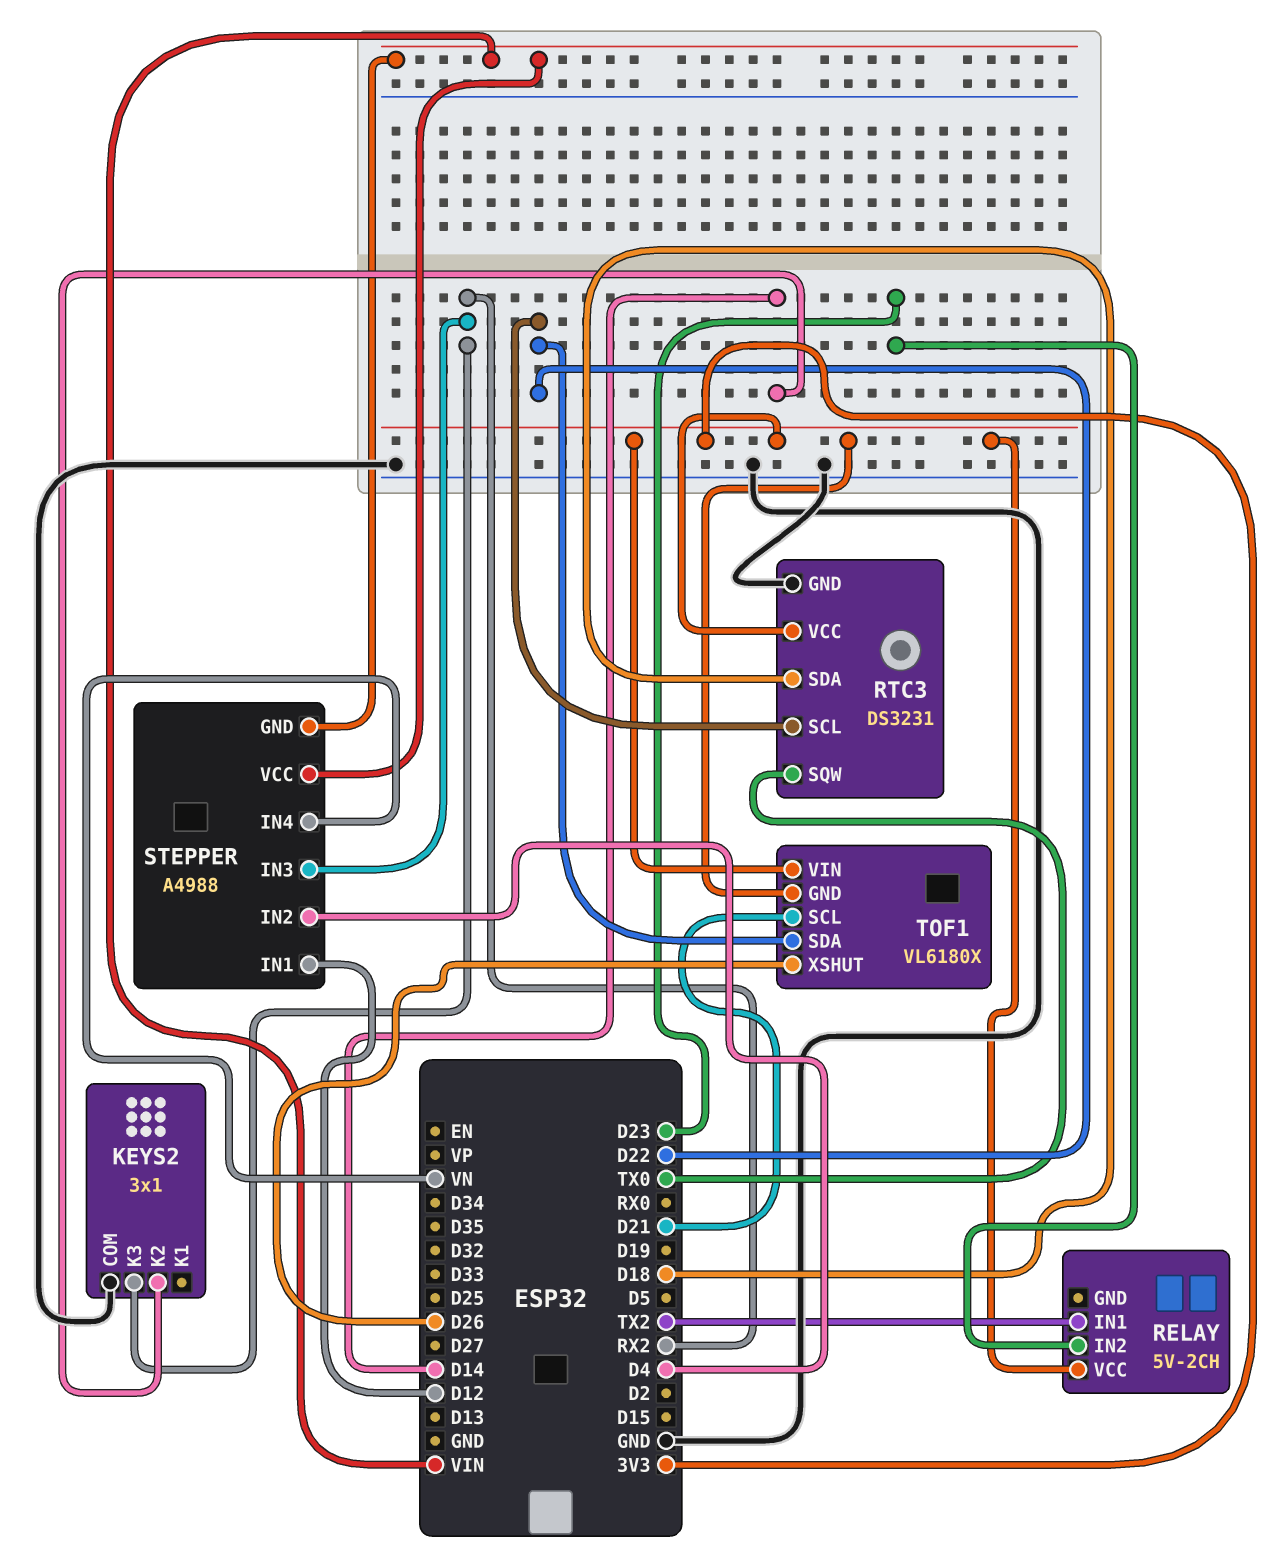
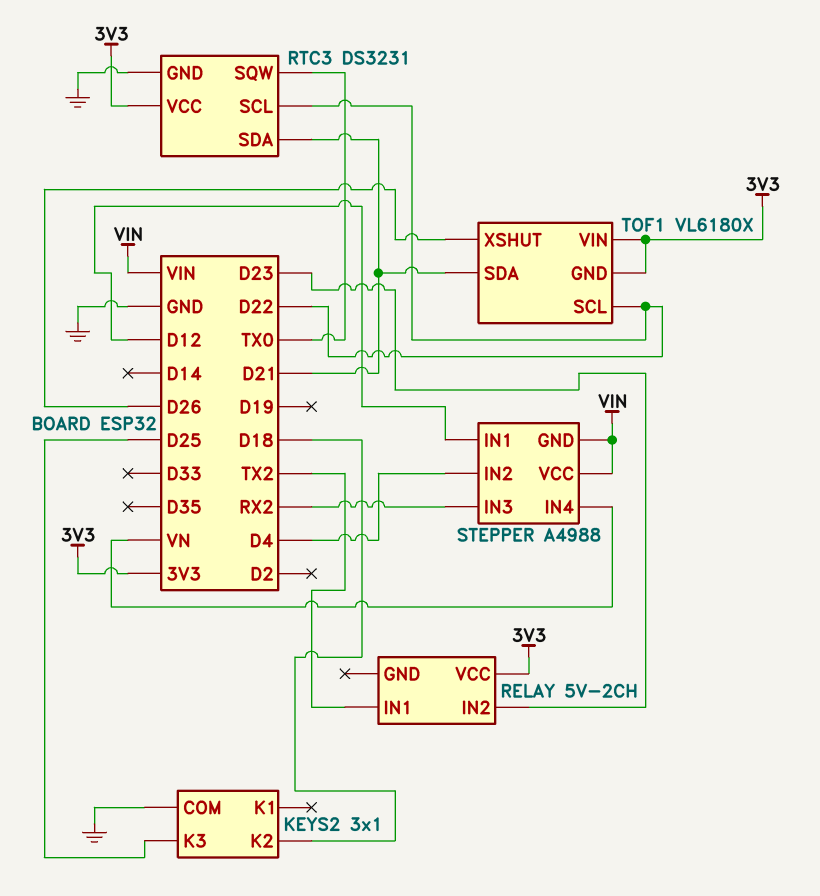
KEYS2 pin K2: D14 -> D18
KEYS2 pin K3: RX2 -> D25
RTC3 pin SDA: D18 -> D21
TOF1 pin SCL: D21 -> D22
TOF1 pin SDA: D22 -> D21

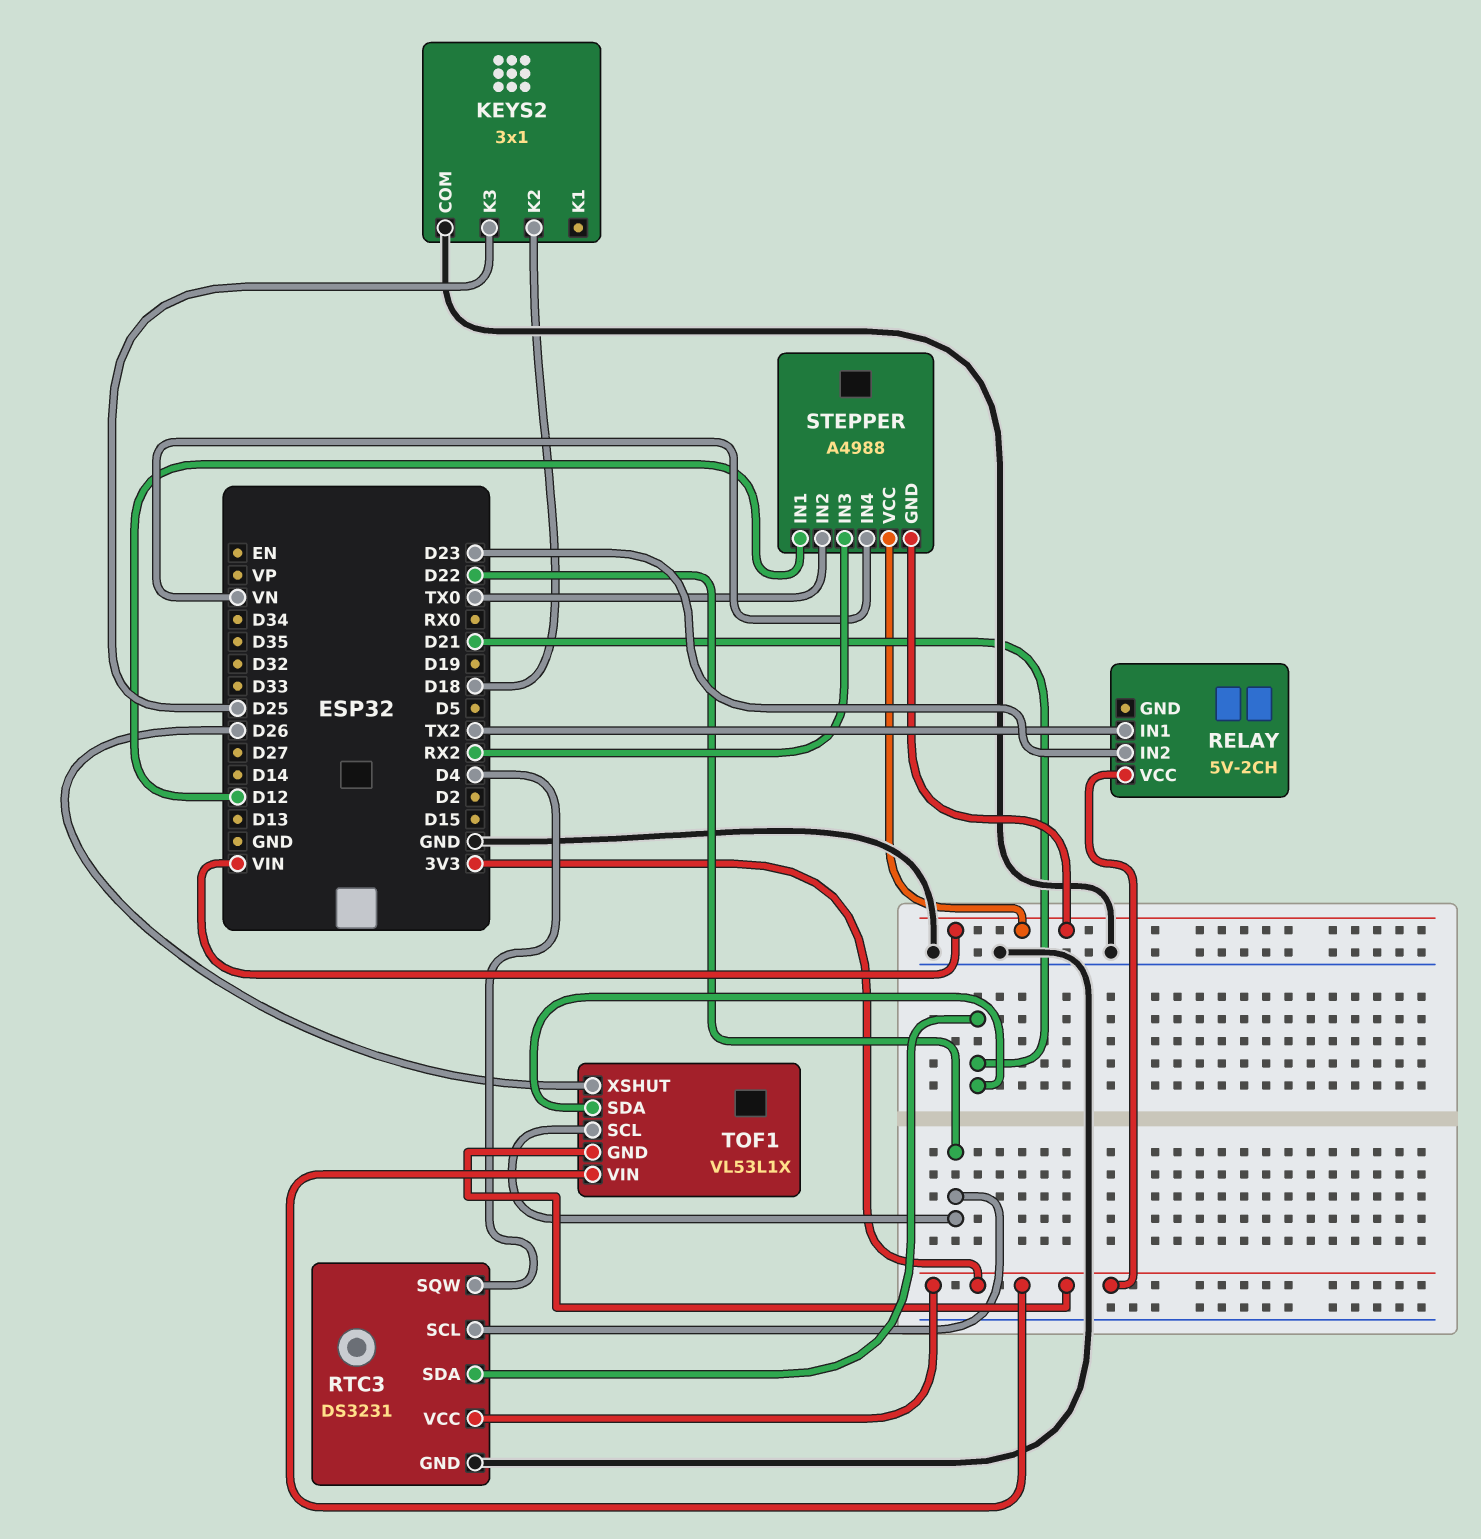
RTC3 pin SQW: TX0 -> D4
STEPPER pin IN2: D4 -> TX0
TOF1: VL6180X -> VL53L1X

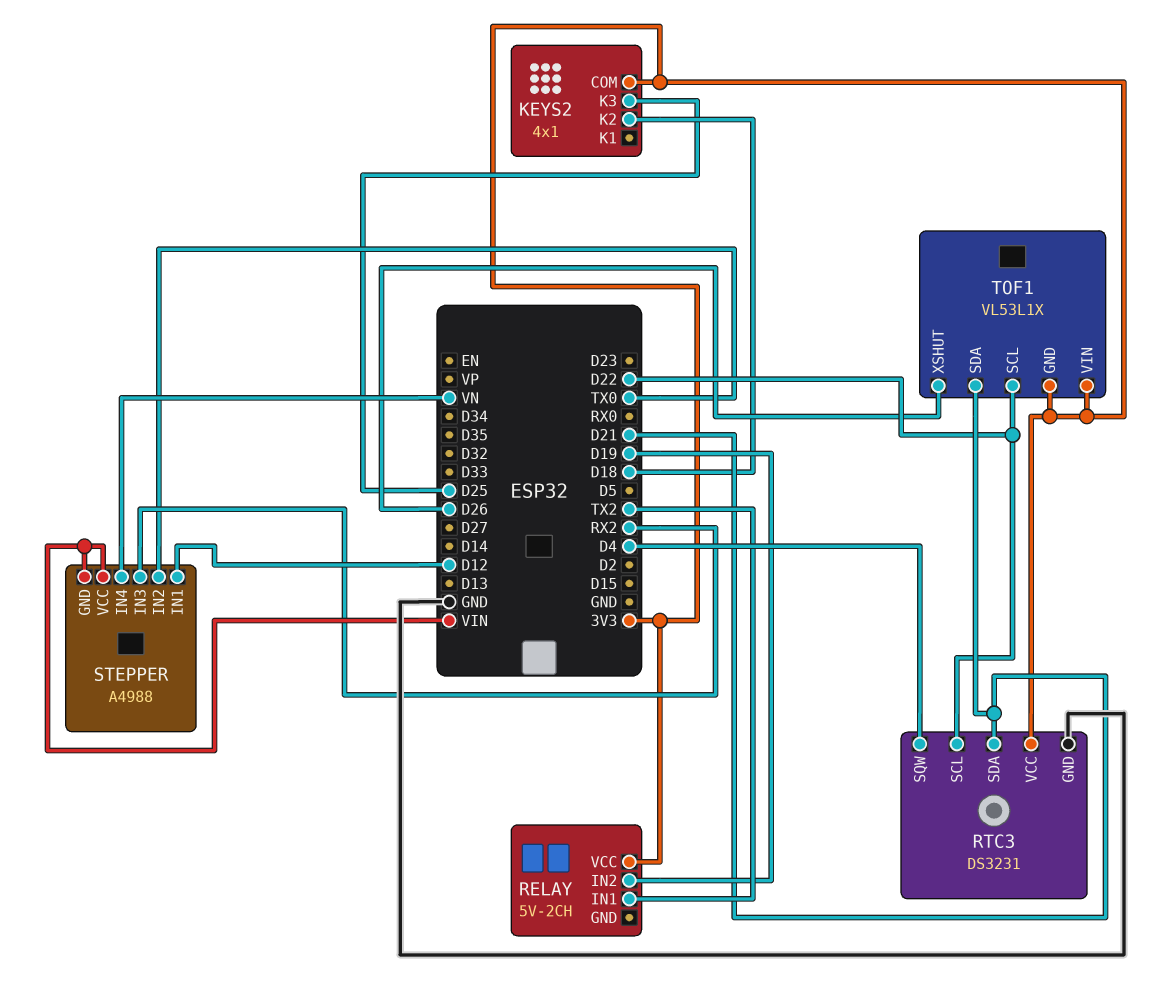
KEYS2: 3x1 -> 4x1
KEYS2 pin COM: GND -> 3V3
RELAY pin IN2: D23 -> D19

